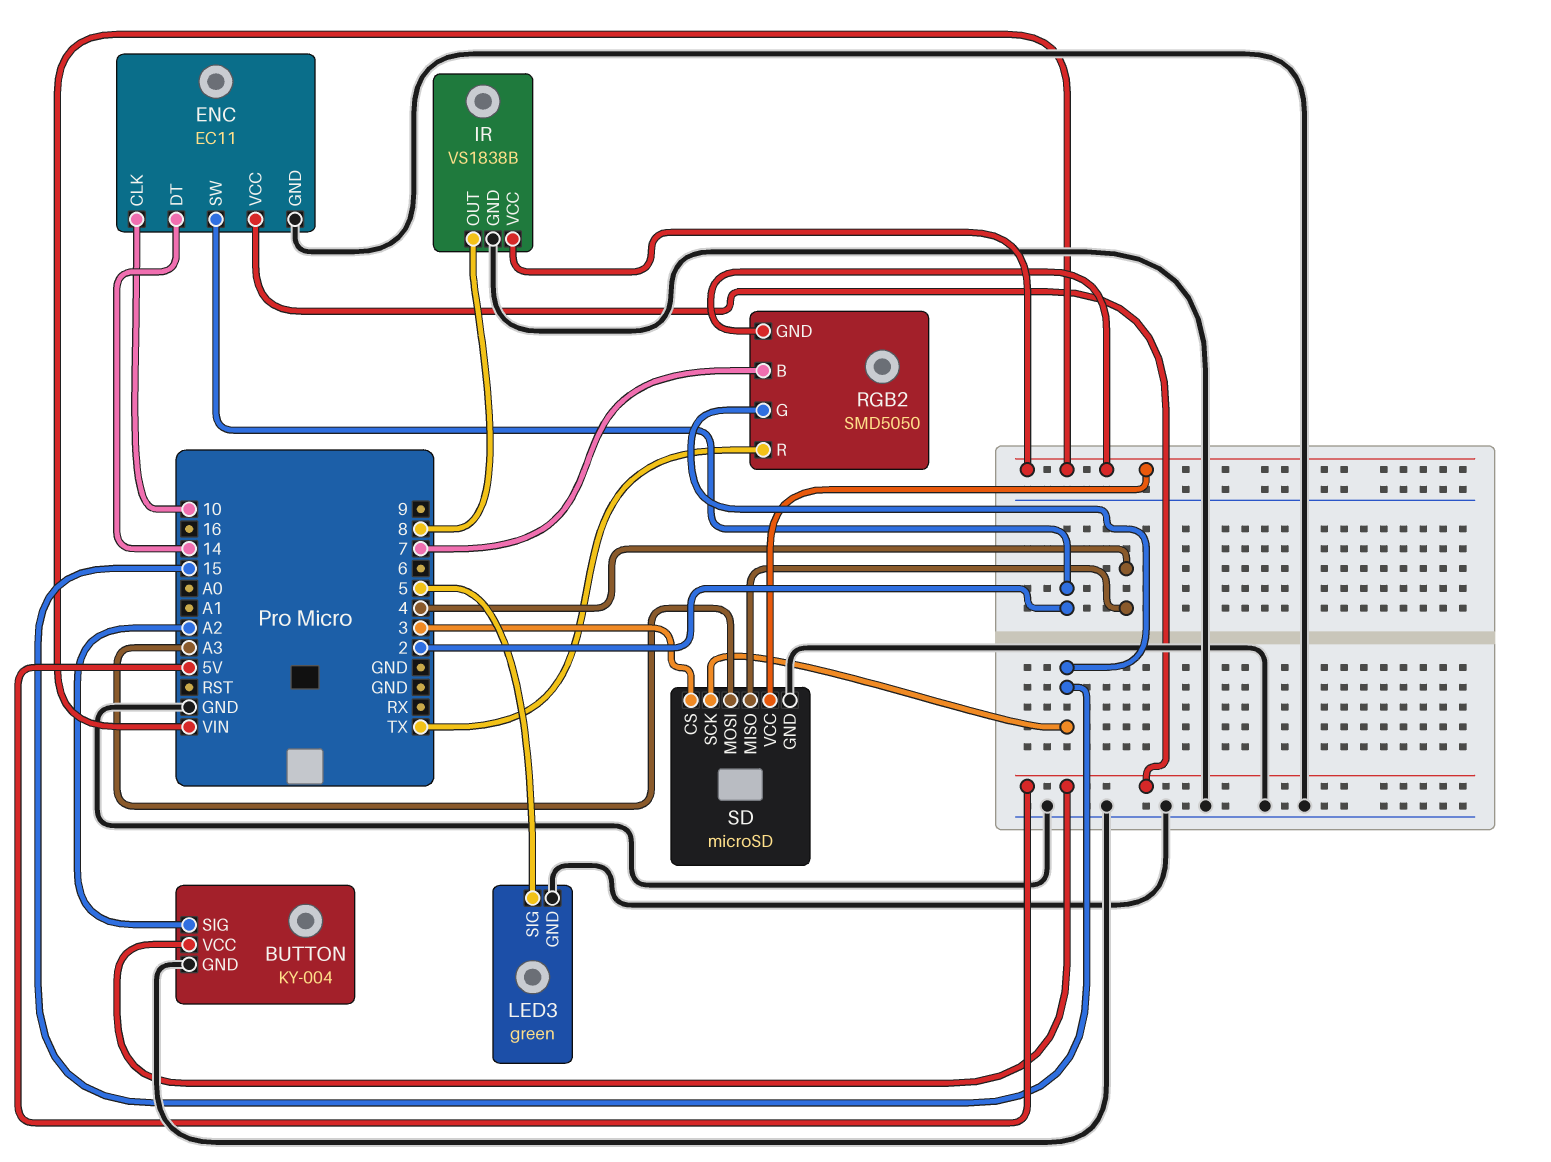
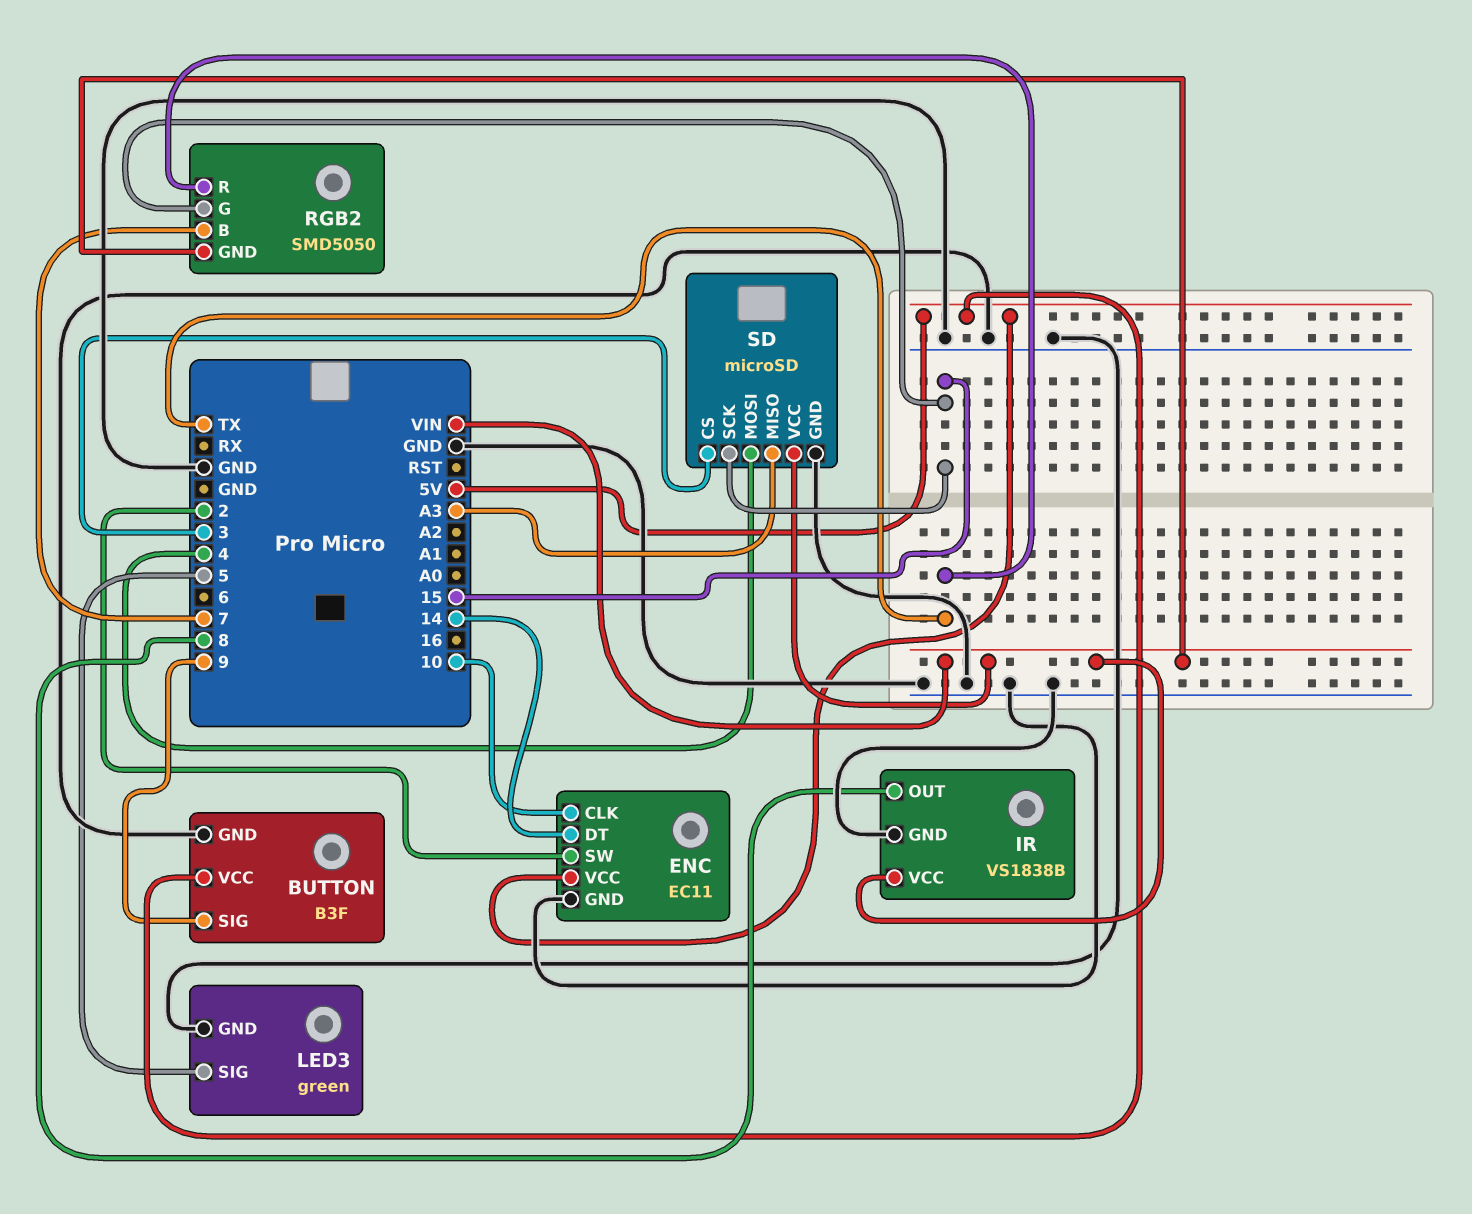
BUTTON: KY-004 -> B3F
BUTTON pin SIG: A2 -> 9
SD pin MISO: 4 -> A3
SD pin MOSI: A3 -> 4

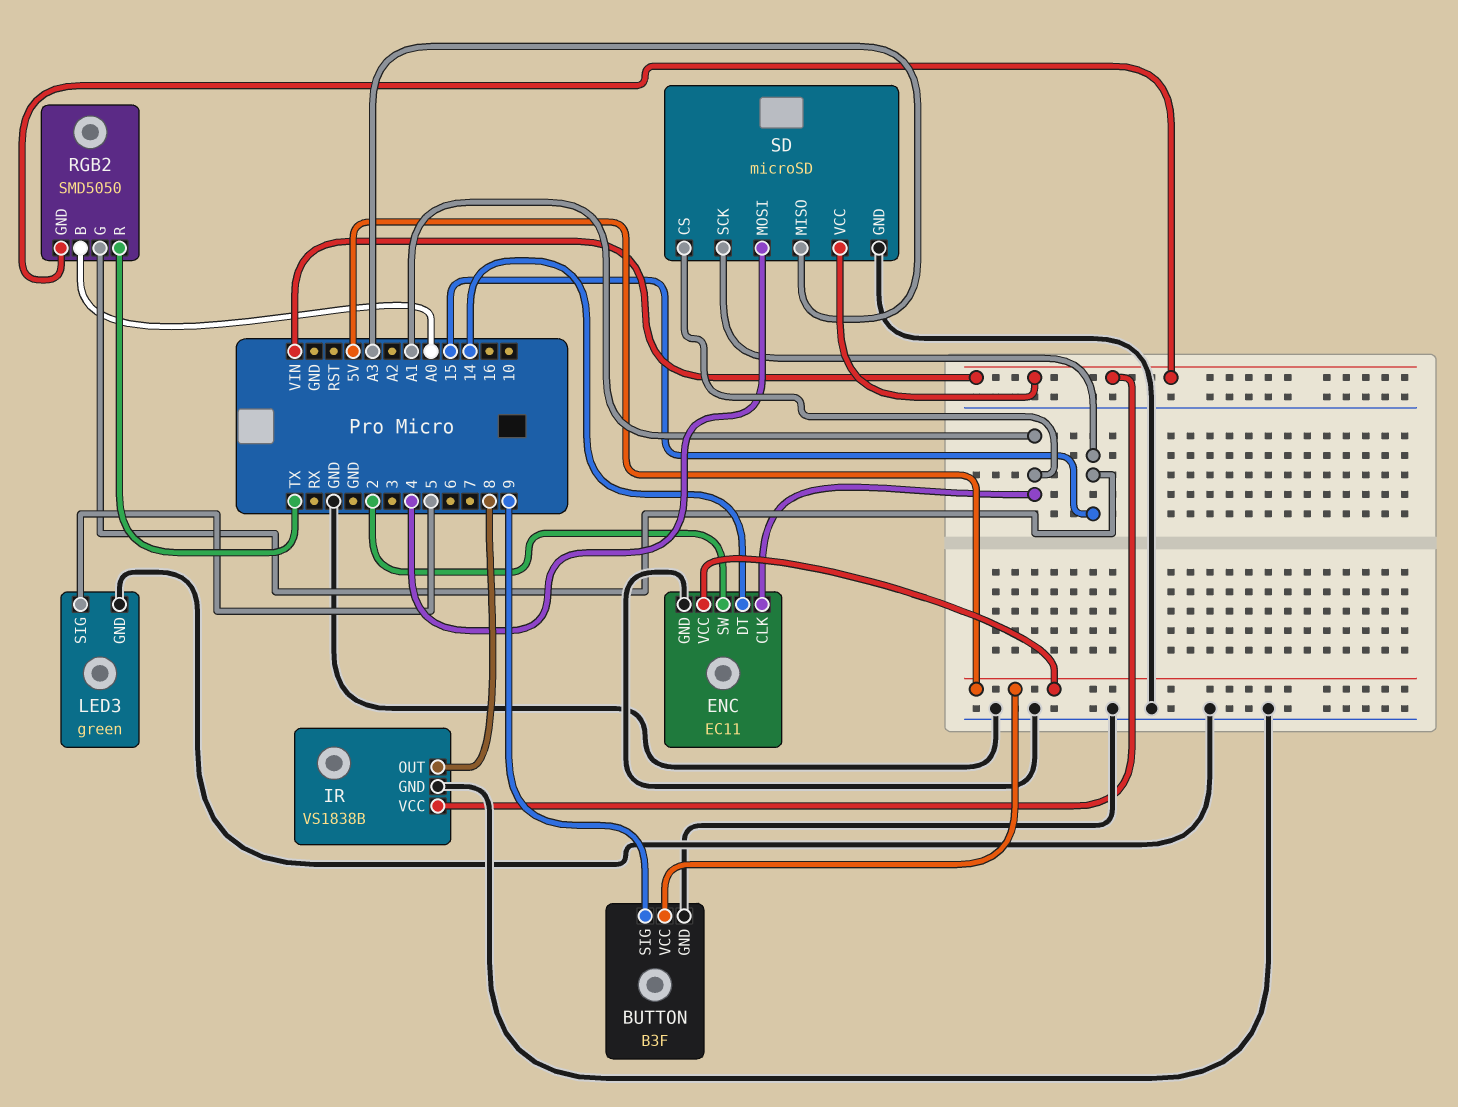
ENC pin CLK: 10 -> A1
RGB2 pin B: 7 -> A0
SD pin CS: 3 -> A1

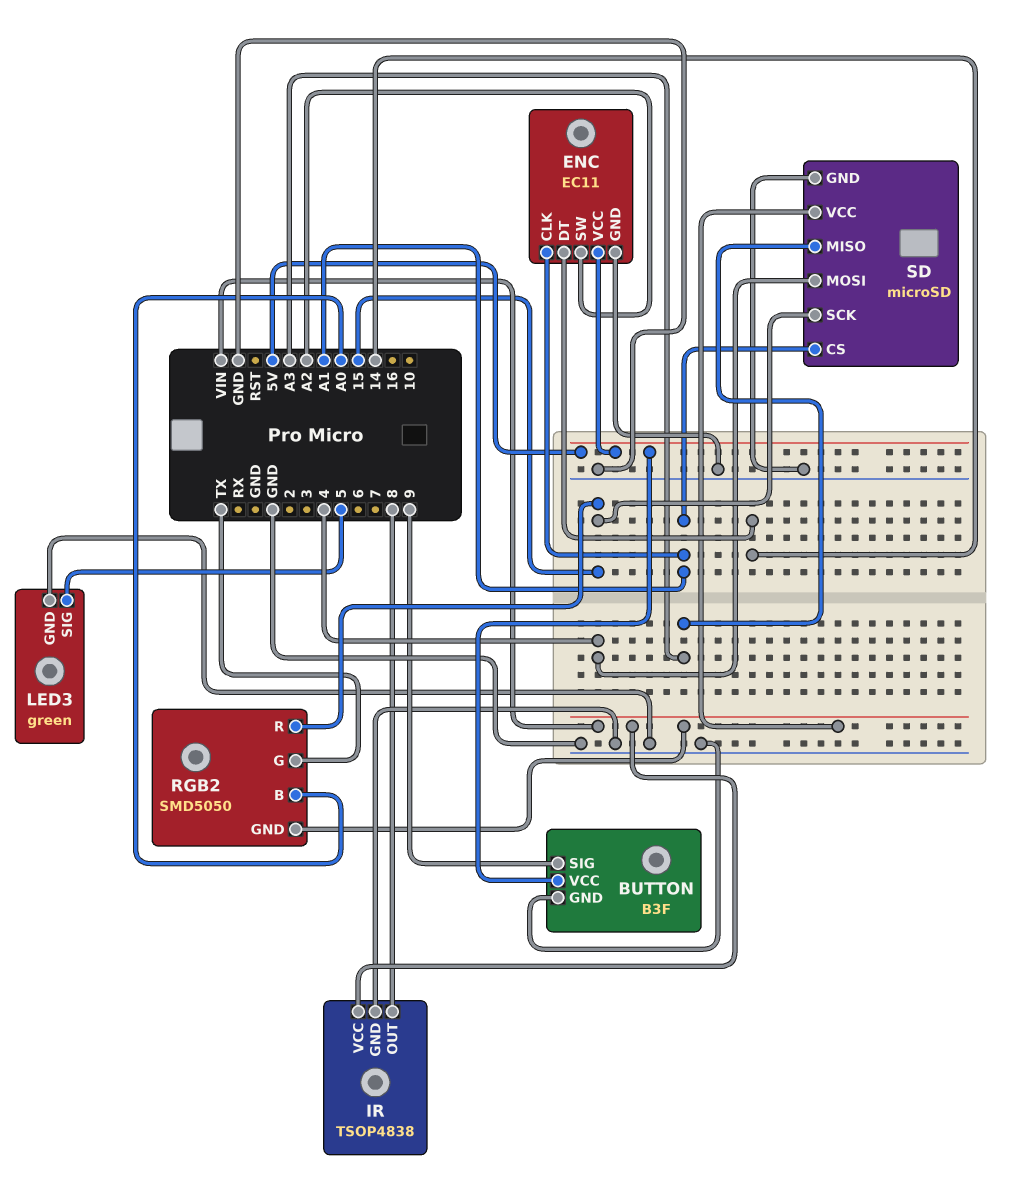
ENC pin SW: 2 -> A2
IR: VS1838B -> TSOP4838
RGB2 pin G: 15 -> TX
RGB2 pin R: TX -> 15

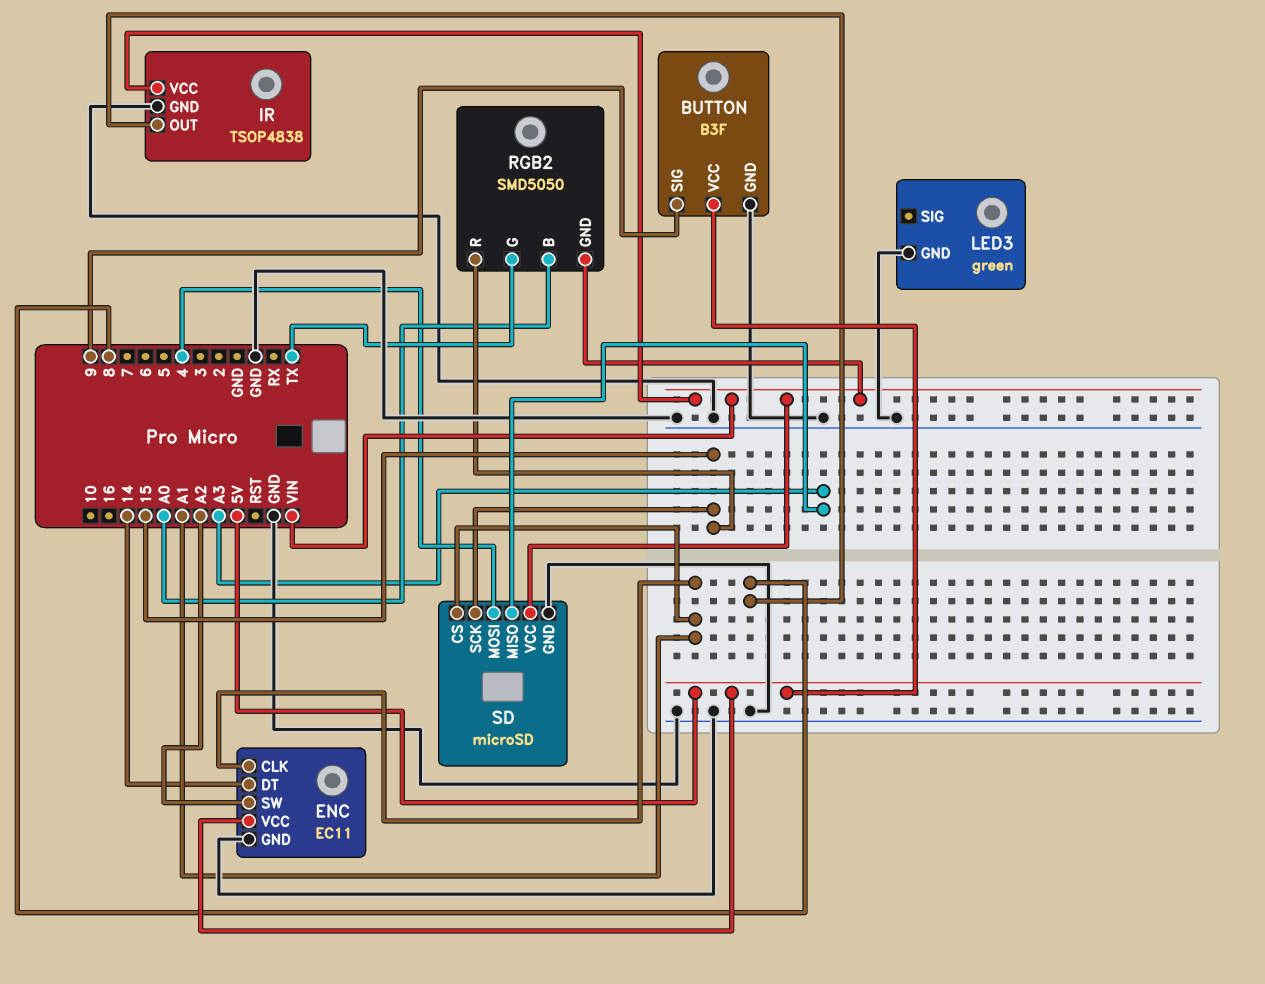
LED3 pin SIG: 5 -> none

